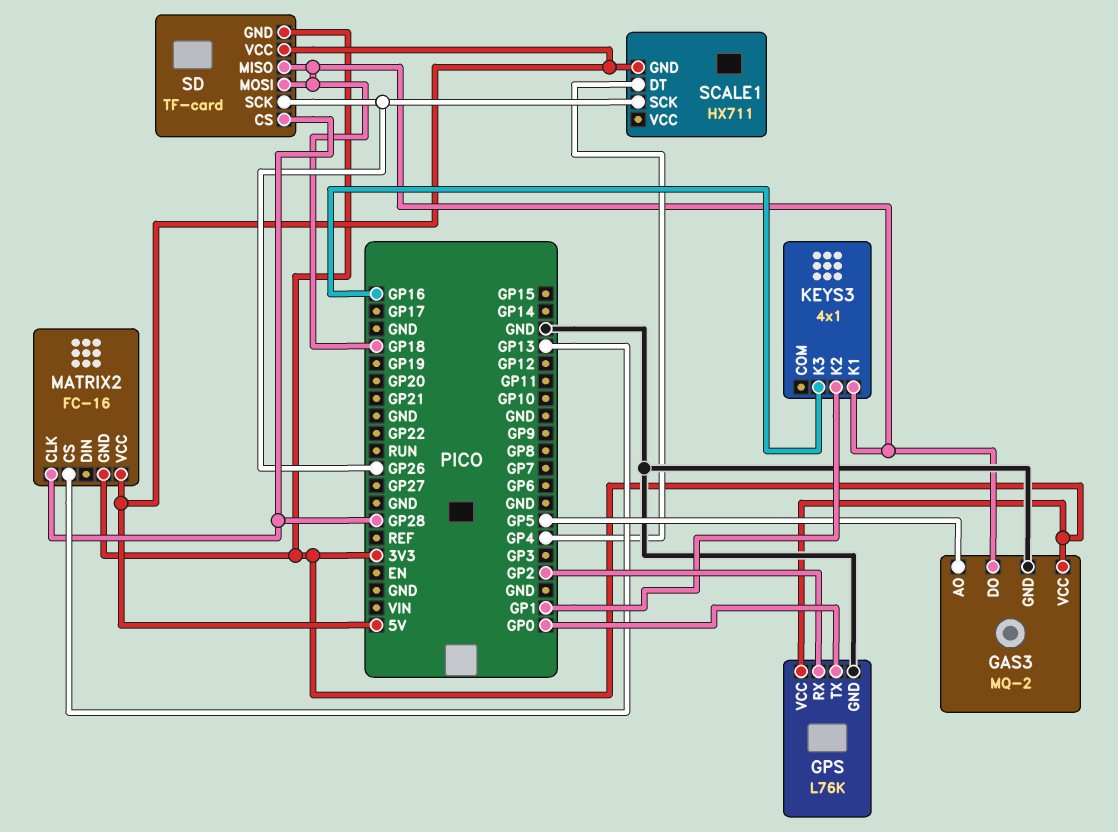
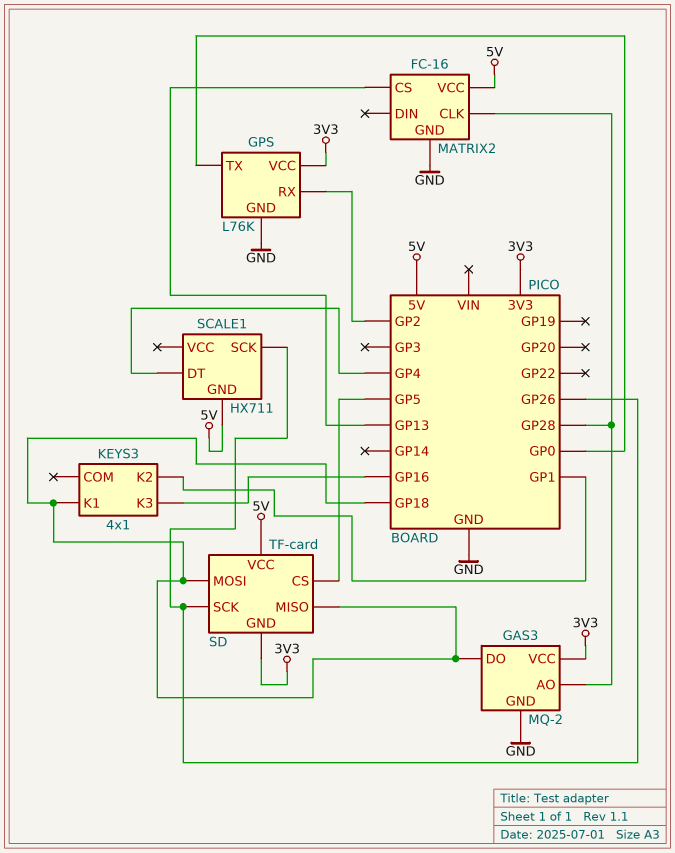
GAS3 pin AO: GP5 -> GP28
MATRIX2 pin GND: 3V3 -> GND
SD pin CS: GP28 -> GP5

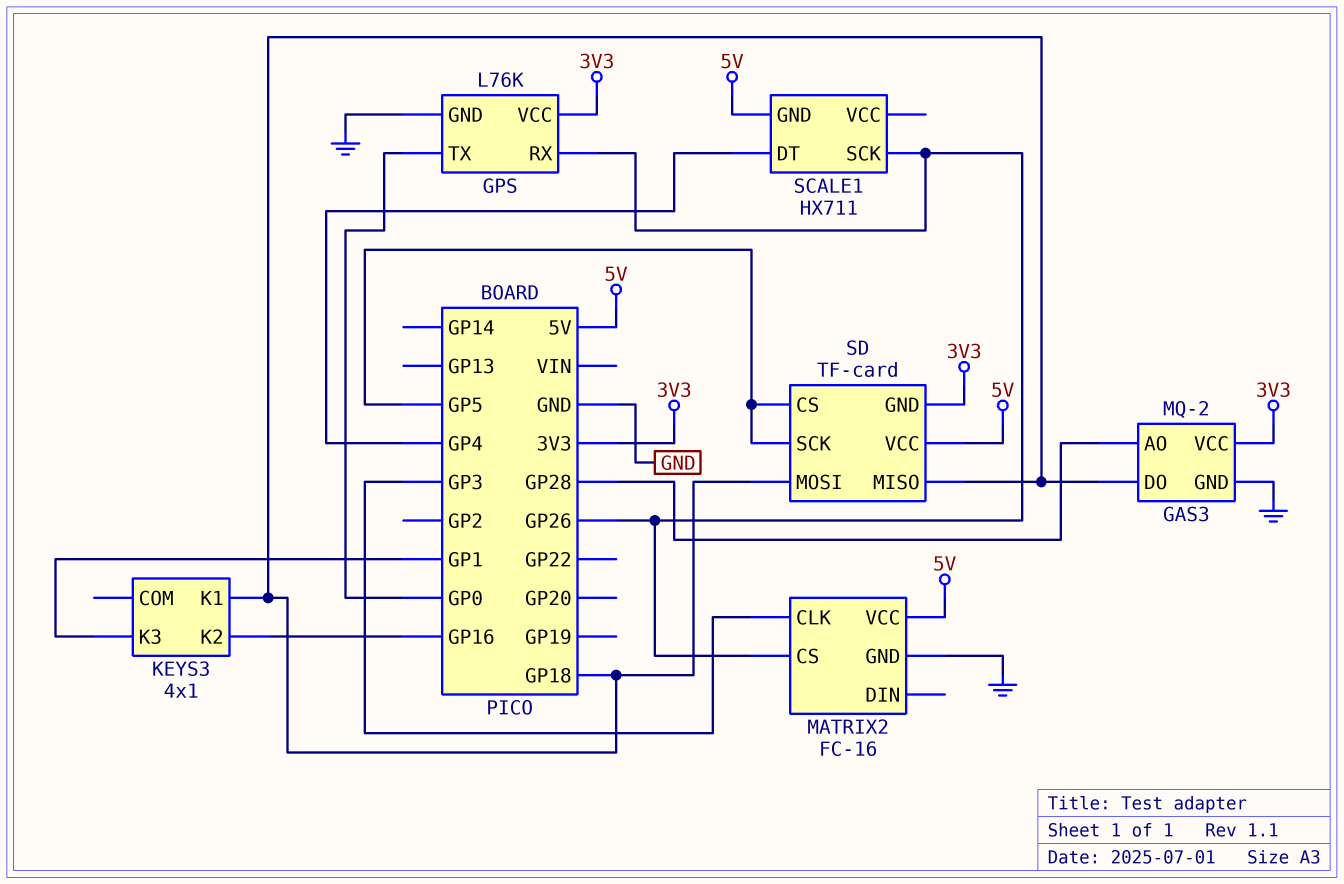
GPS pin RX: GP2 -> GP26
KEYS3 pin K2: GP1 -> GP16
KEYS3 pin K3: GP16 -> GP1
MATRIX2 pin CLK: GP28 -> GP3
MATRIX2 pin CS: GP13 -> GP26
SD pin SCK: GP26 -> GP5

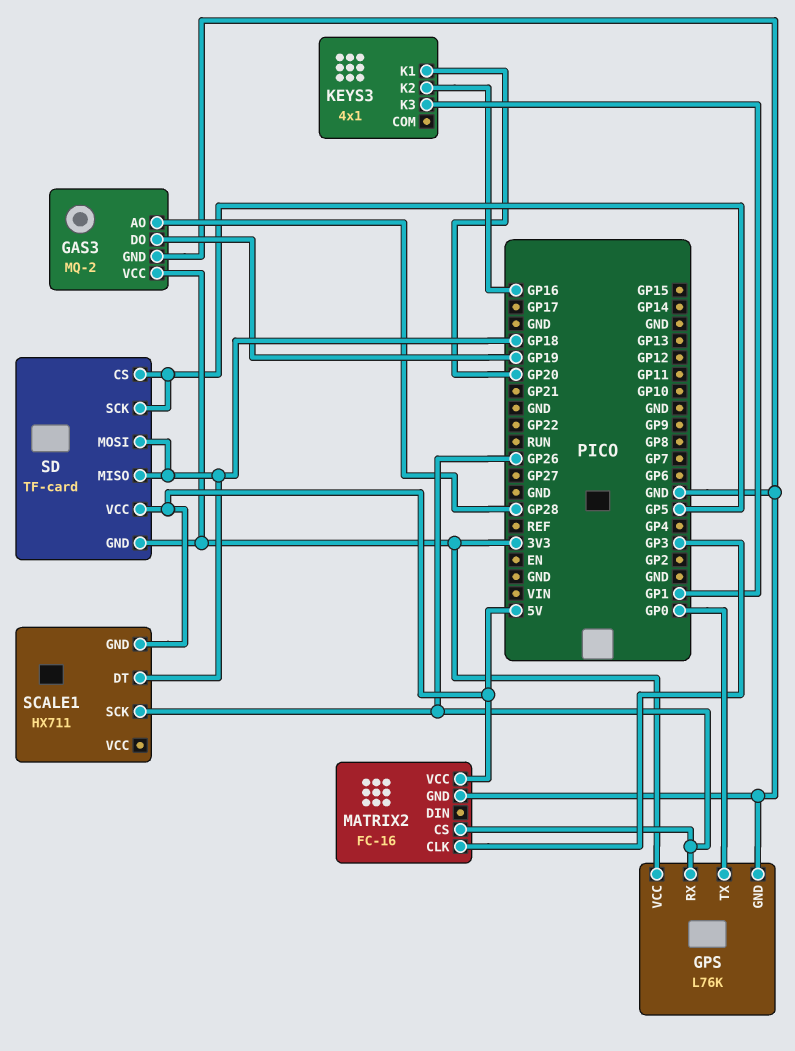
GAS3 pin DO: GP18 -> GP19
KEYS3 pin K1: GP18 -> GP20
SCALE1 pin DT: GP4 -> GP18

